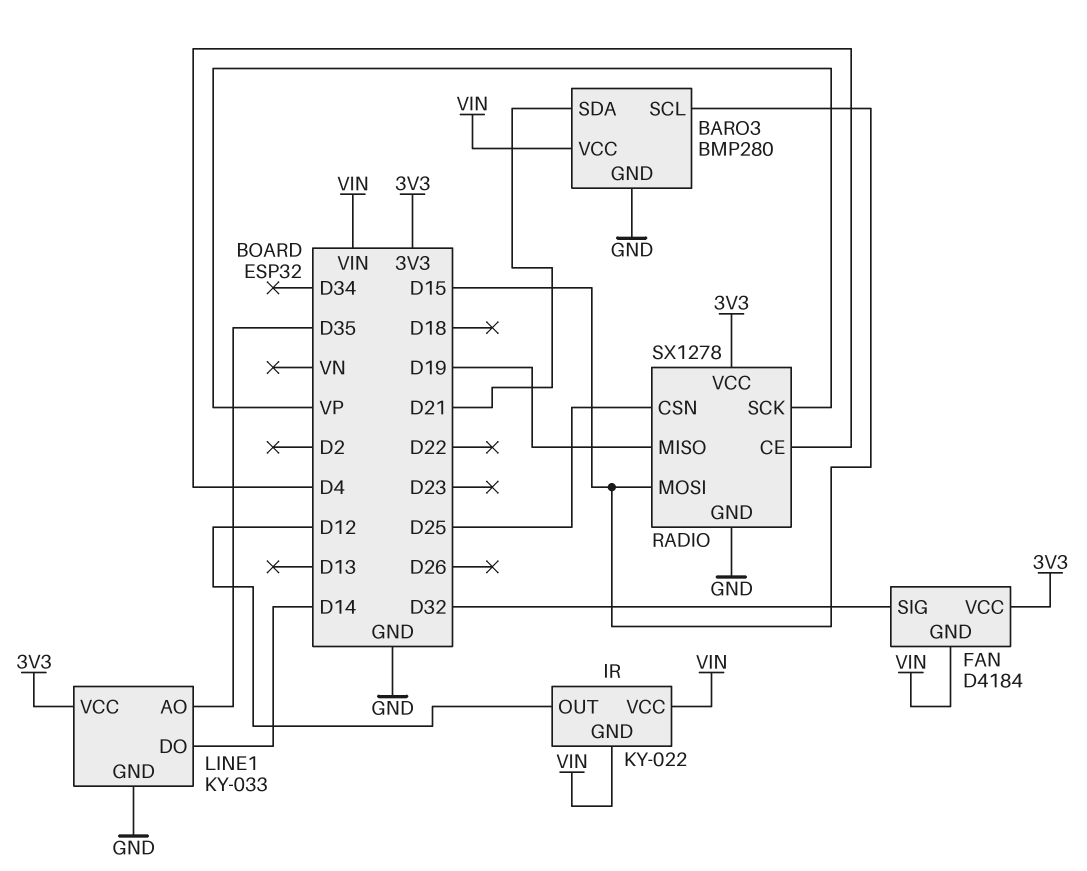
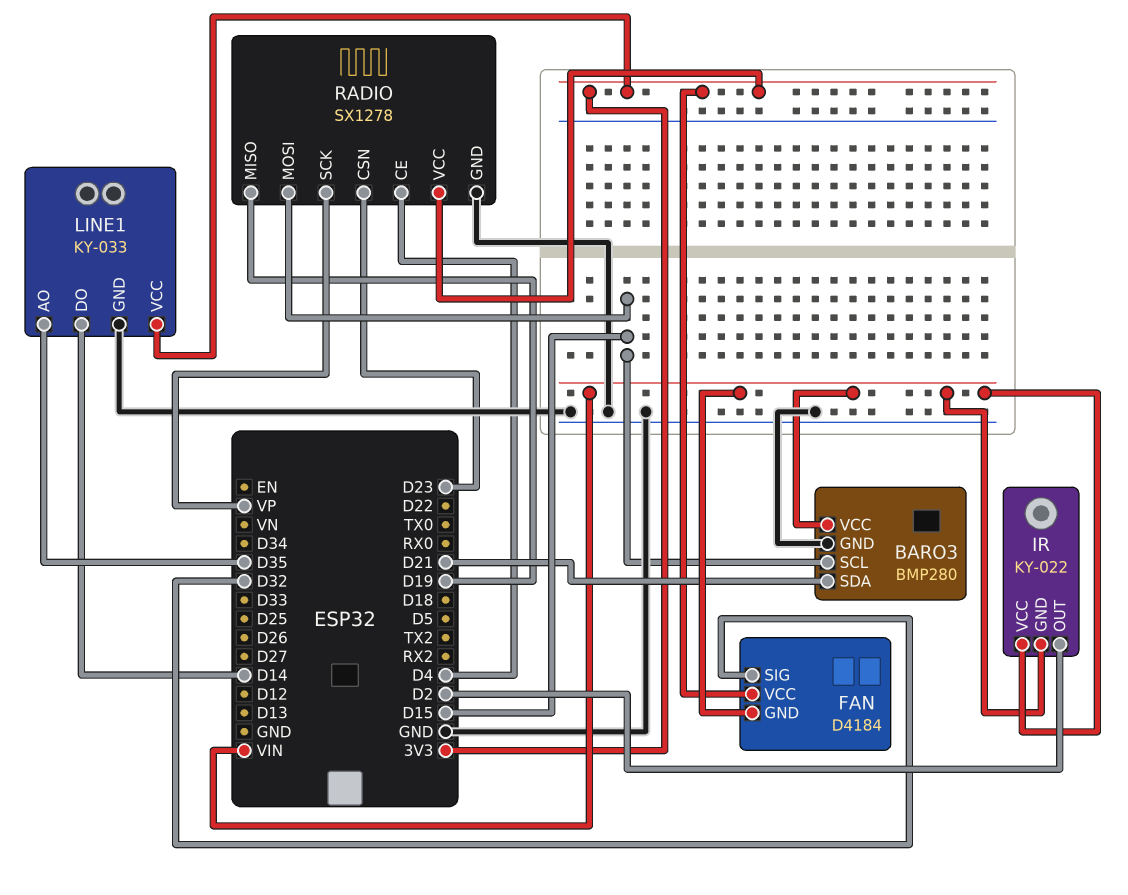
IR pin OUT: D12 -> D2
RADIO pin CSN: D25 -> D23

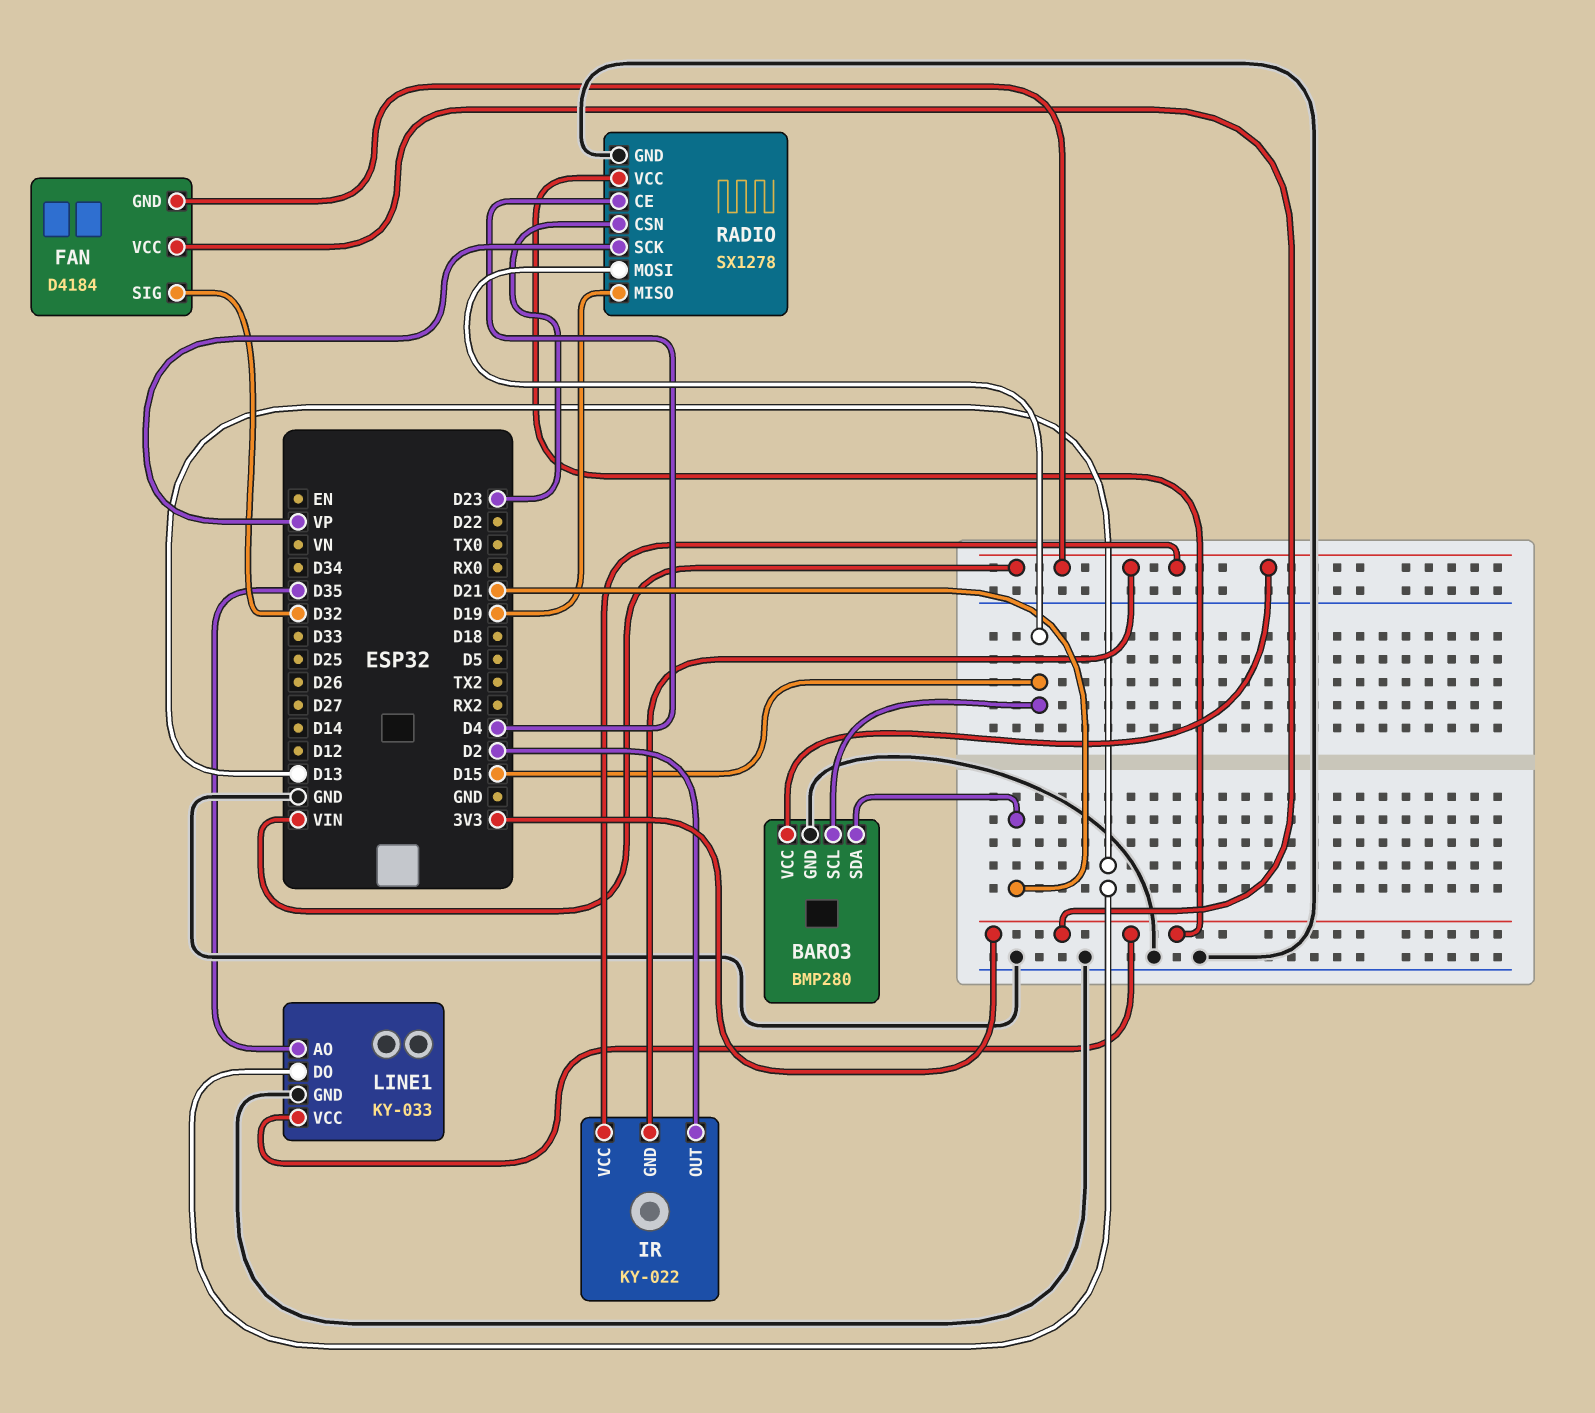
LINE1 pin DO: D14 -> D13

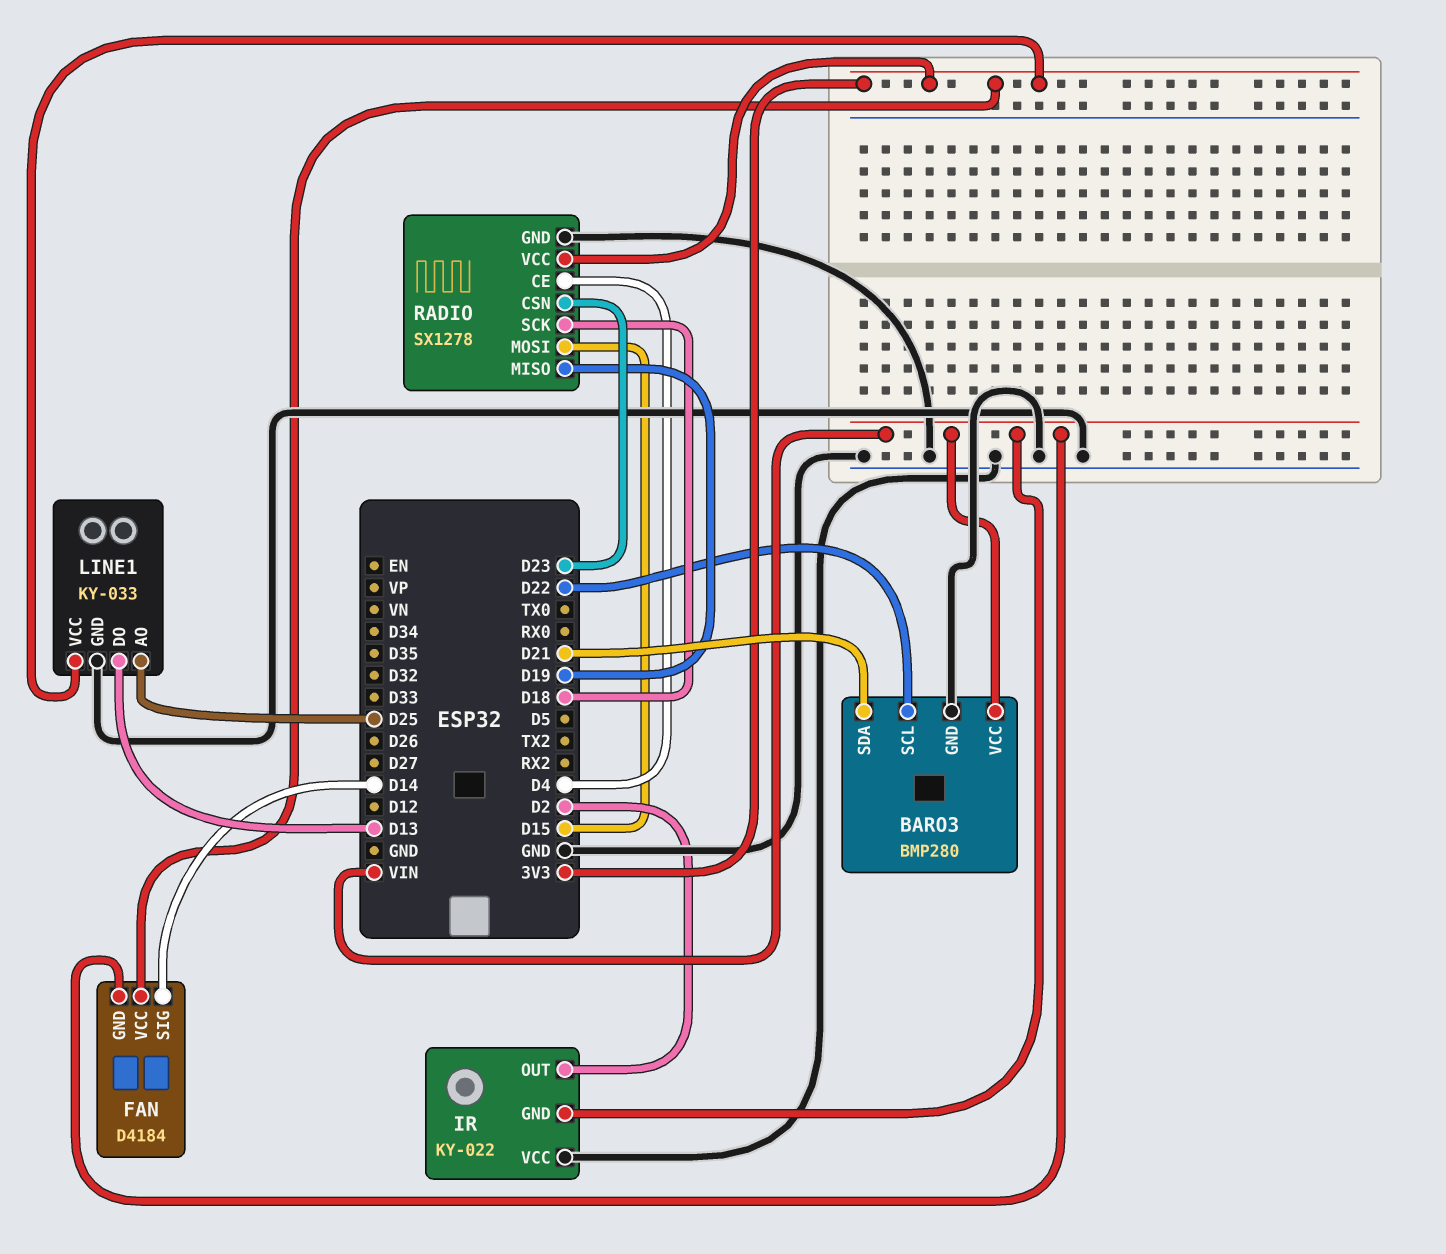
BARO3 pin SCL: D15 -> D22
FAN pin SIG: D32 -> D14
IR pin VCC: VIN -> GND
LINE1 pin AO: D35 -> D25
RADIO pin SCK: VP -> D18

